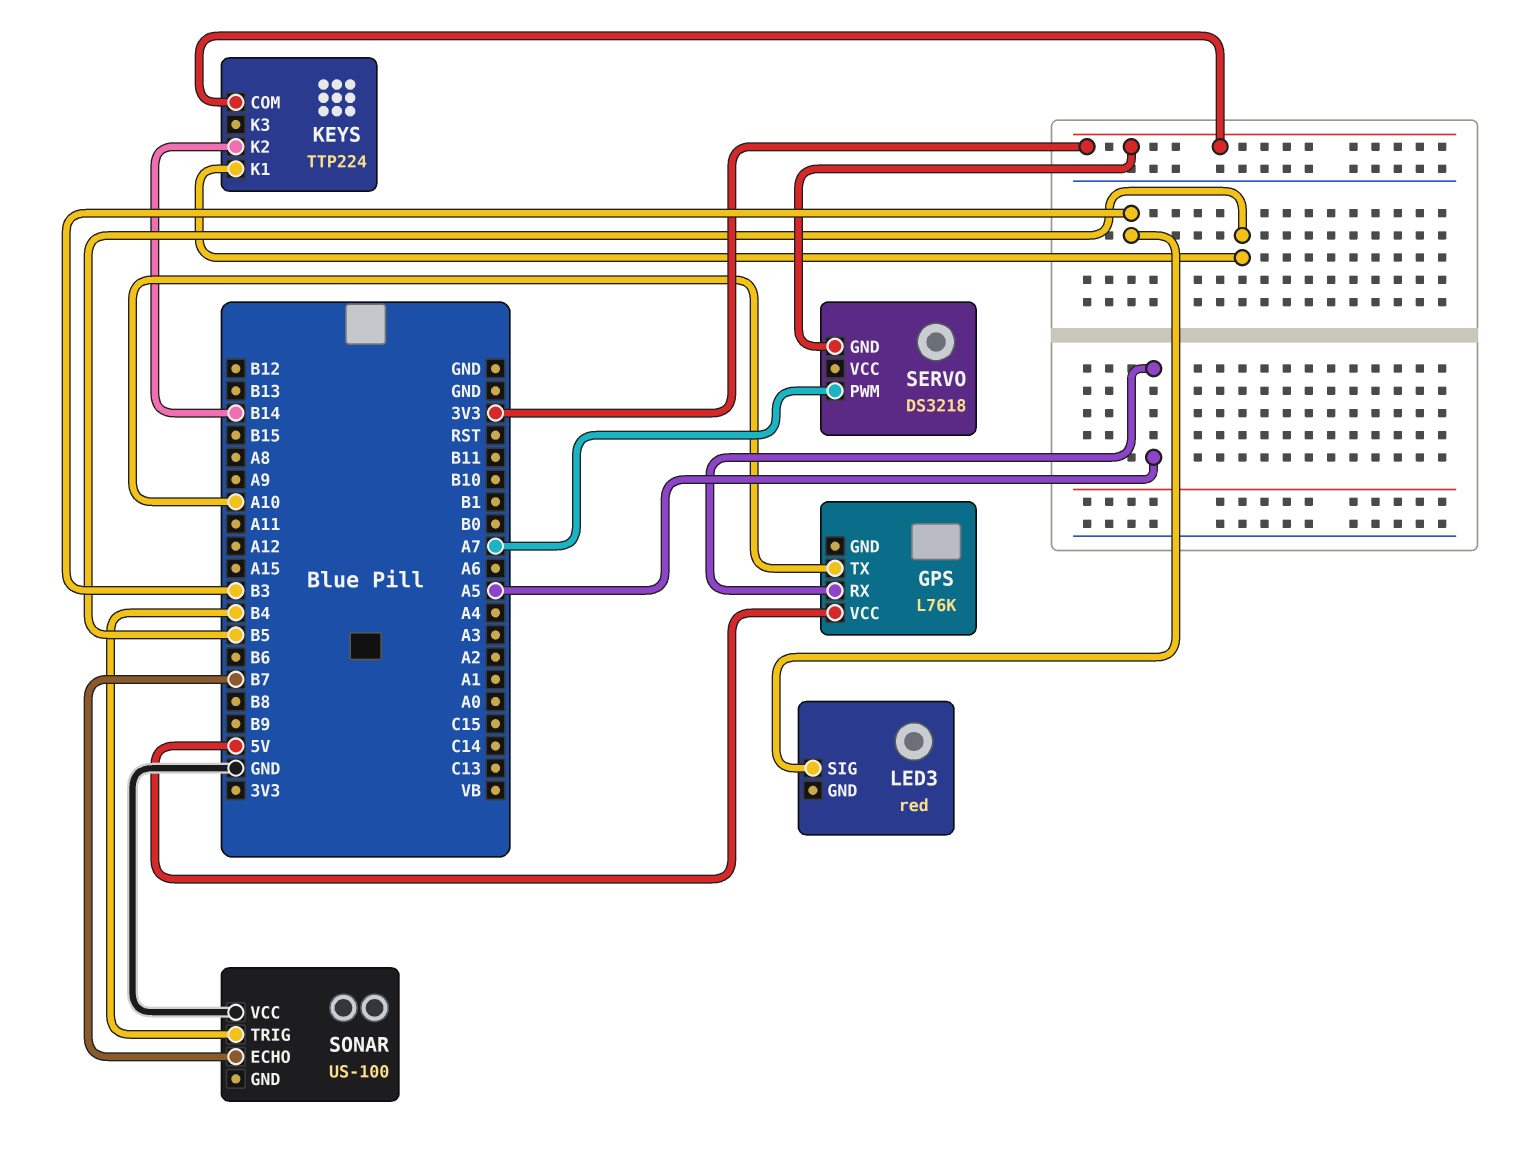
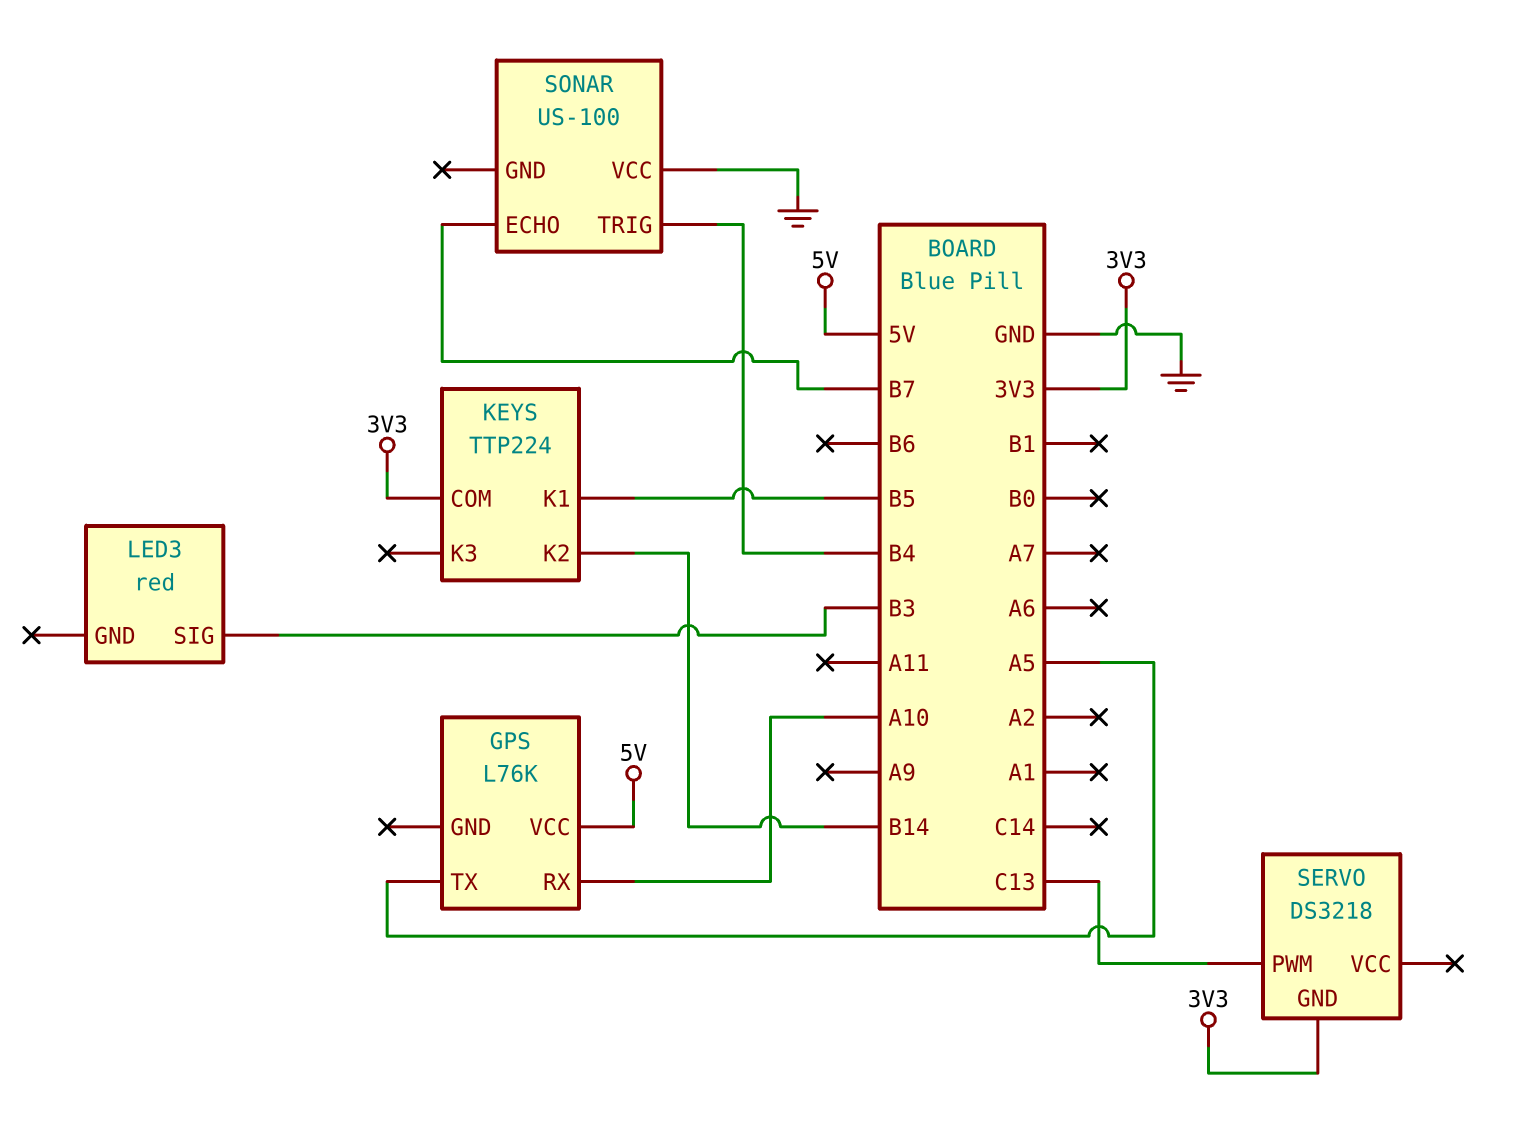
GPS pin RX: A5 -> A10
GPS pin TX: A10 -> A5
SERVO pin PWM: A7 -> C13

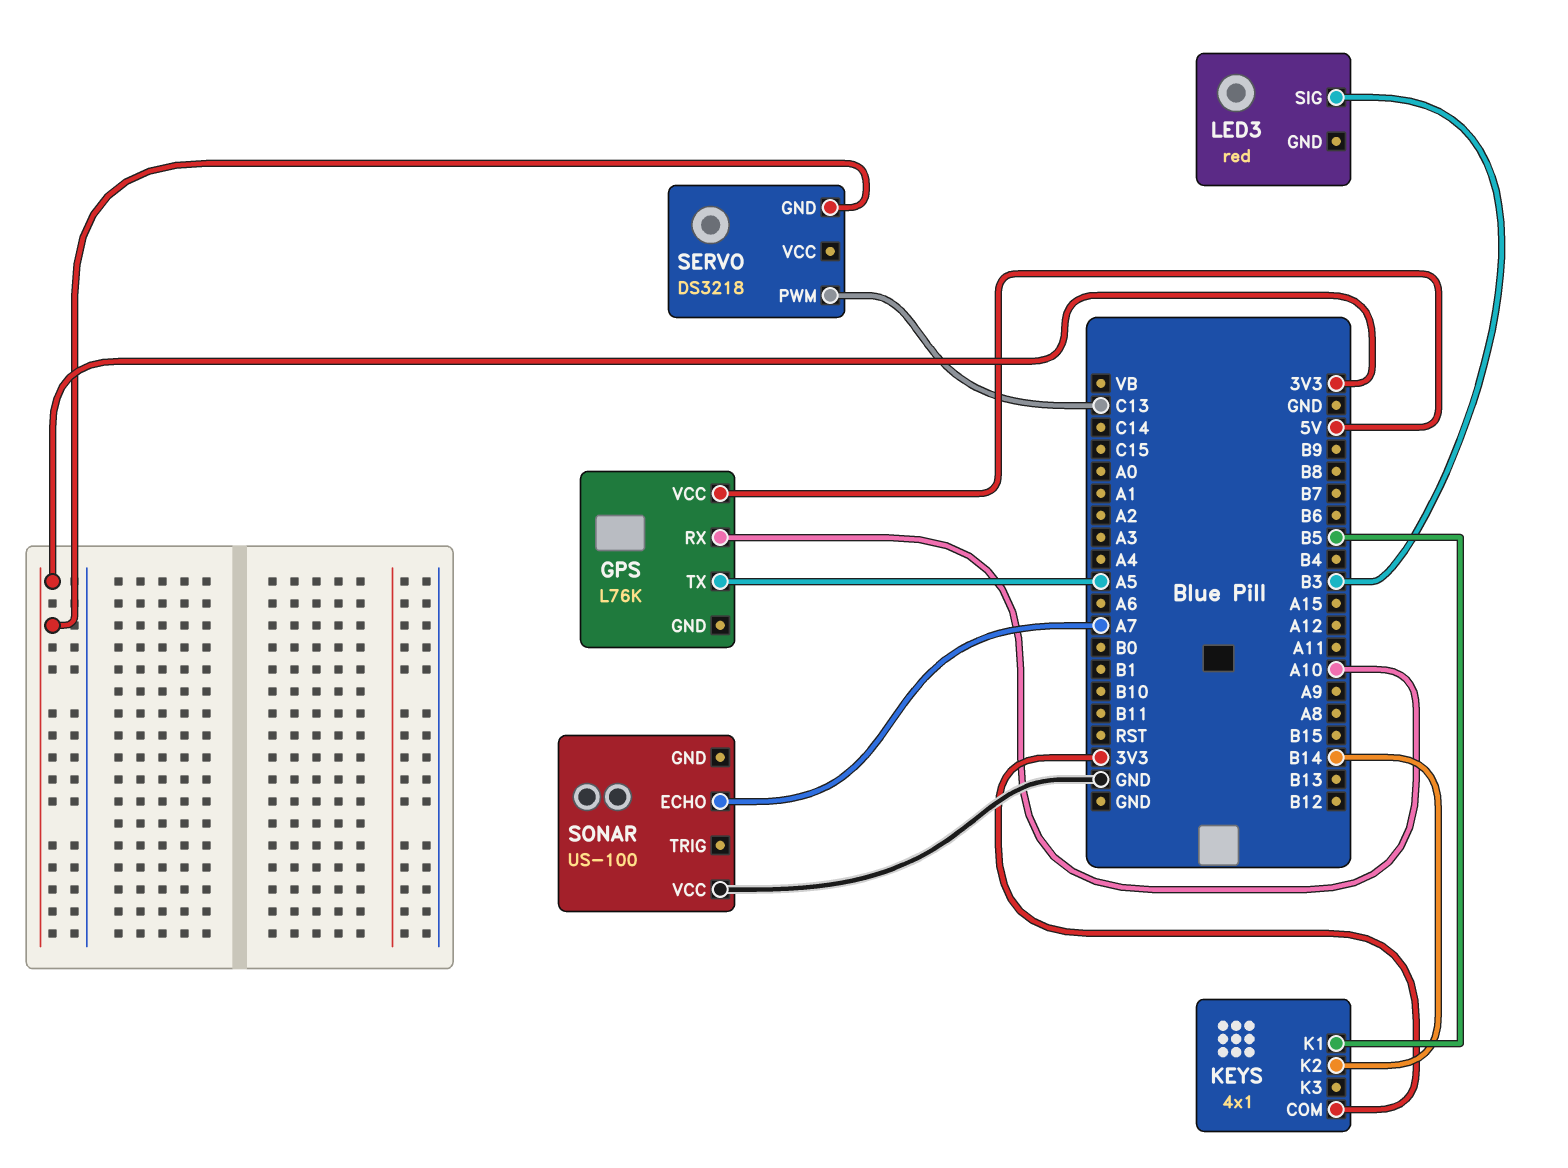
KEYS: TTP224 -> 4x1
SONAR pin ECHO: B7 -> A7
SONAR pin TRIG: B4 -> none

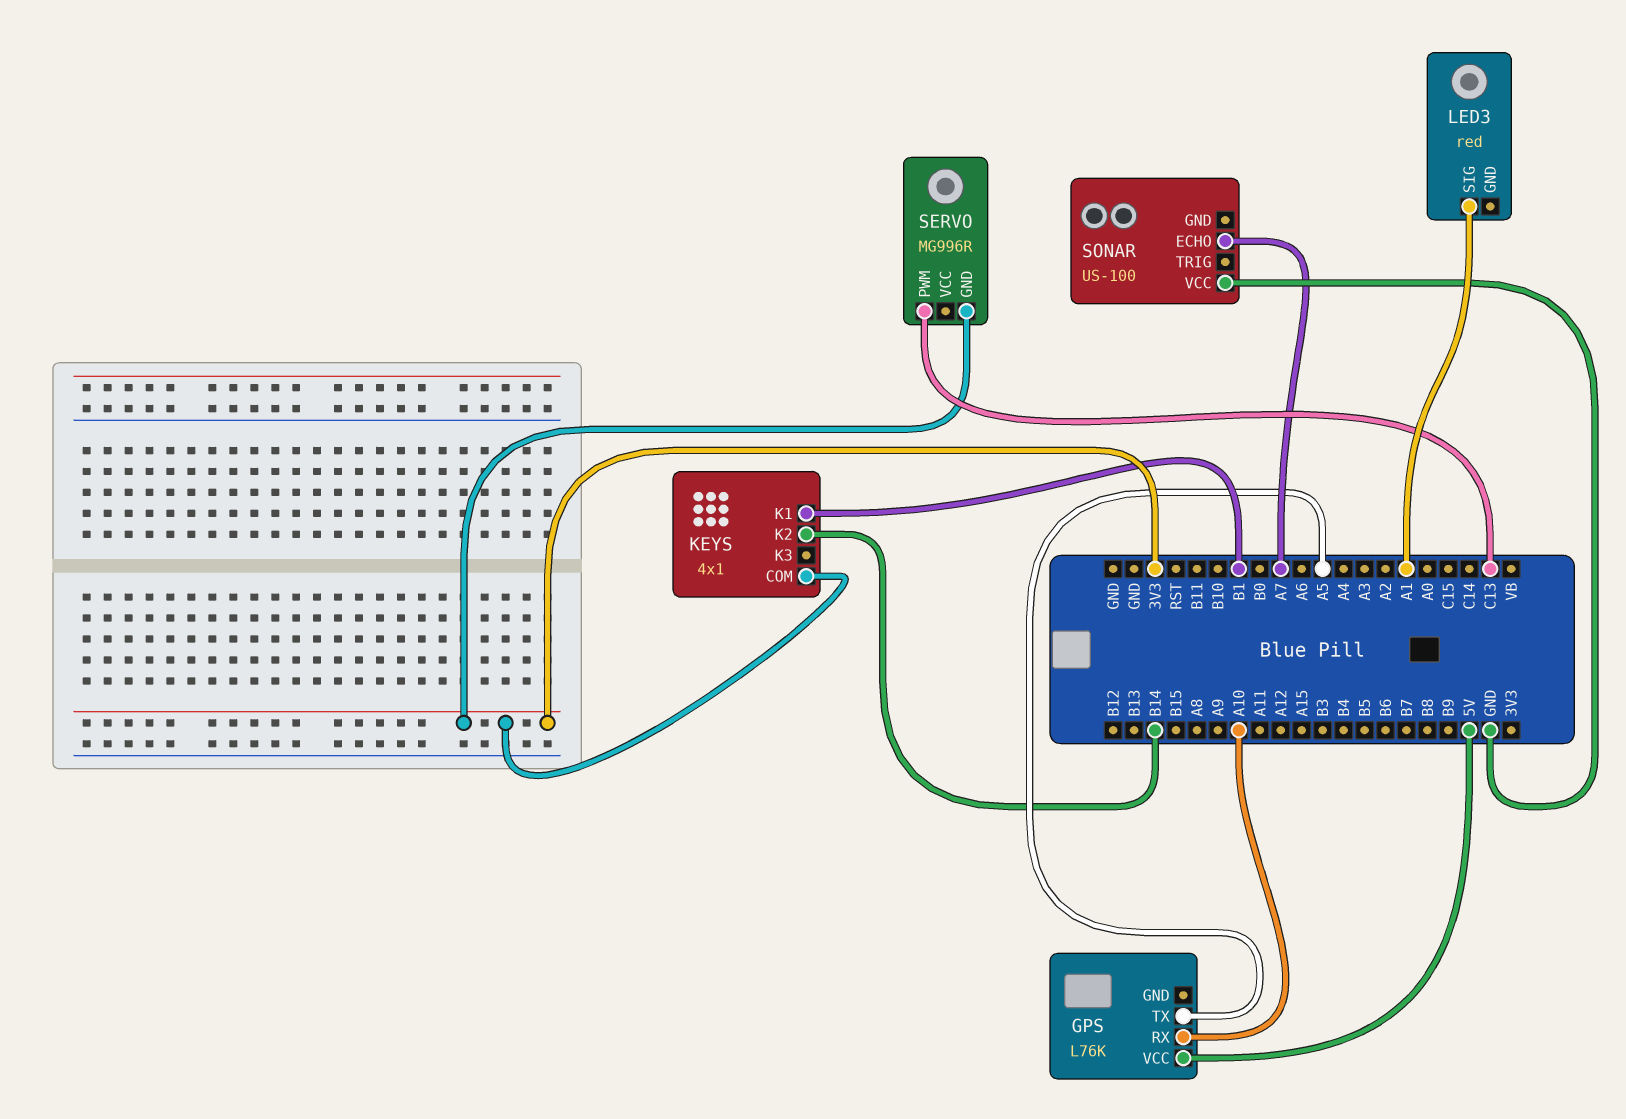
KEYS pin K1: B5 -> B1
LED3 pin SIG: B3 -> A1
SERVO: DS3218 -> MG996R

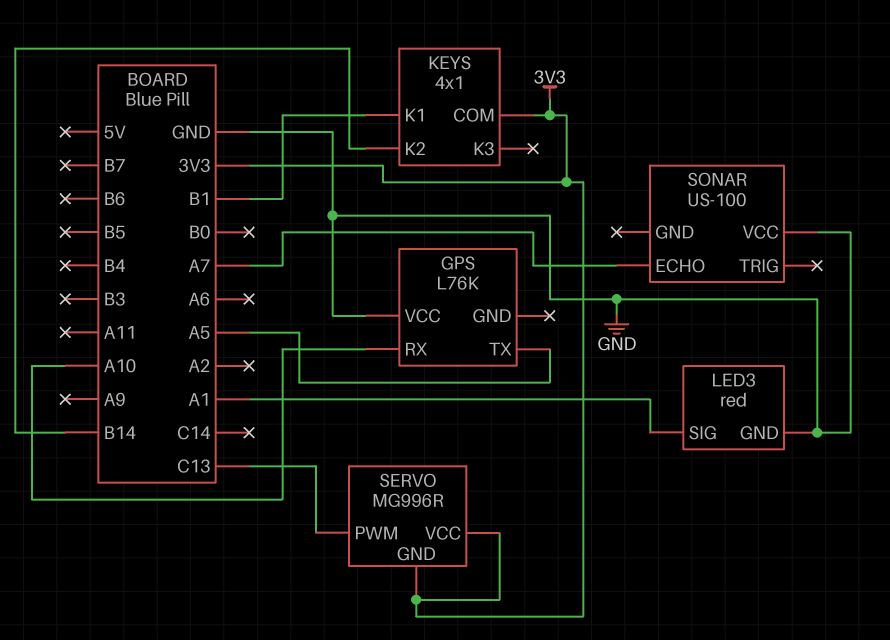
GPS pin VCC: 5V -> GND
LED3 pin GND: none -> GND
SERVO pin VCC: none -> 3V3

